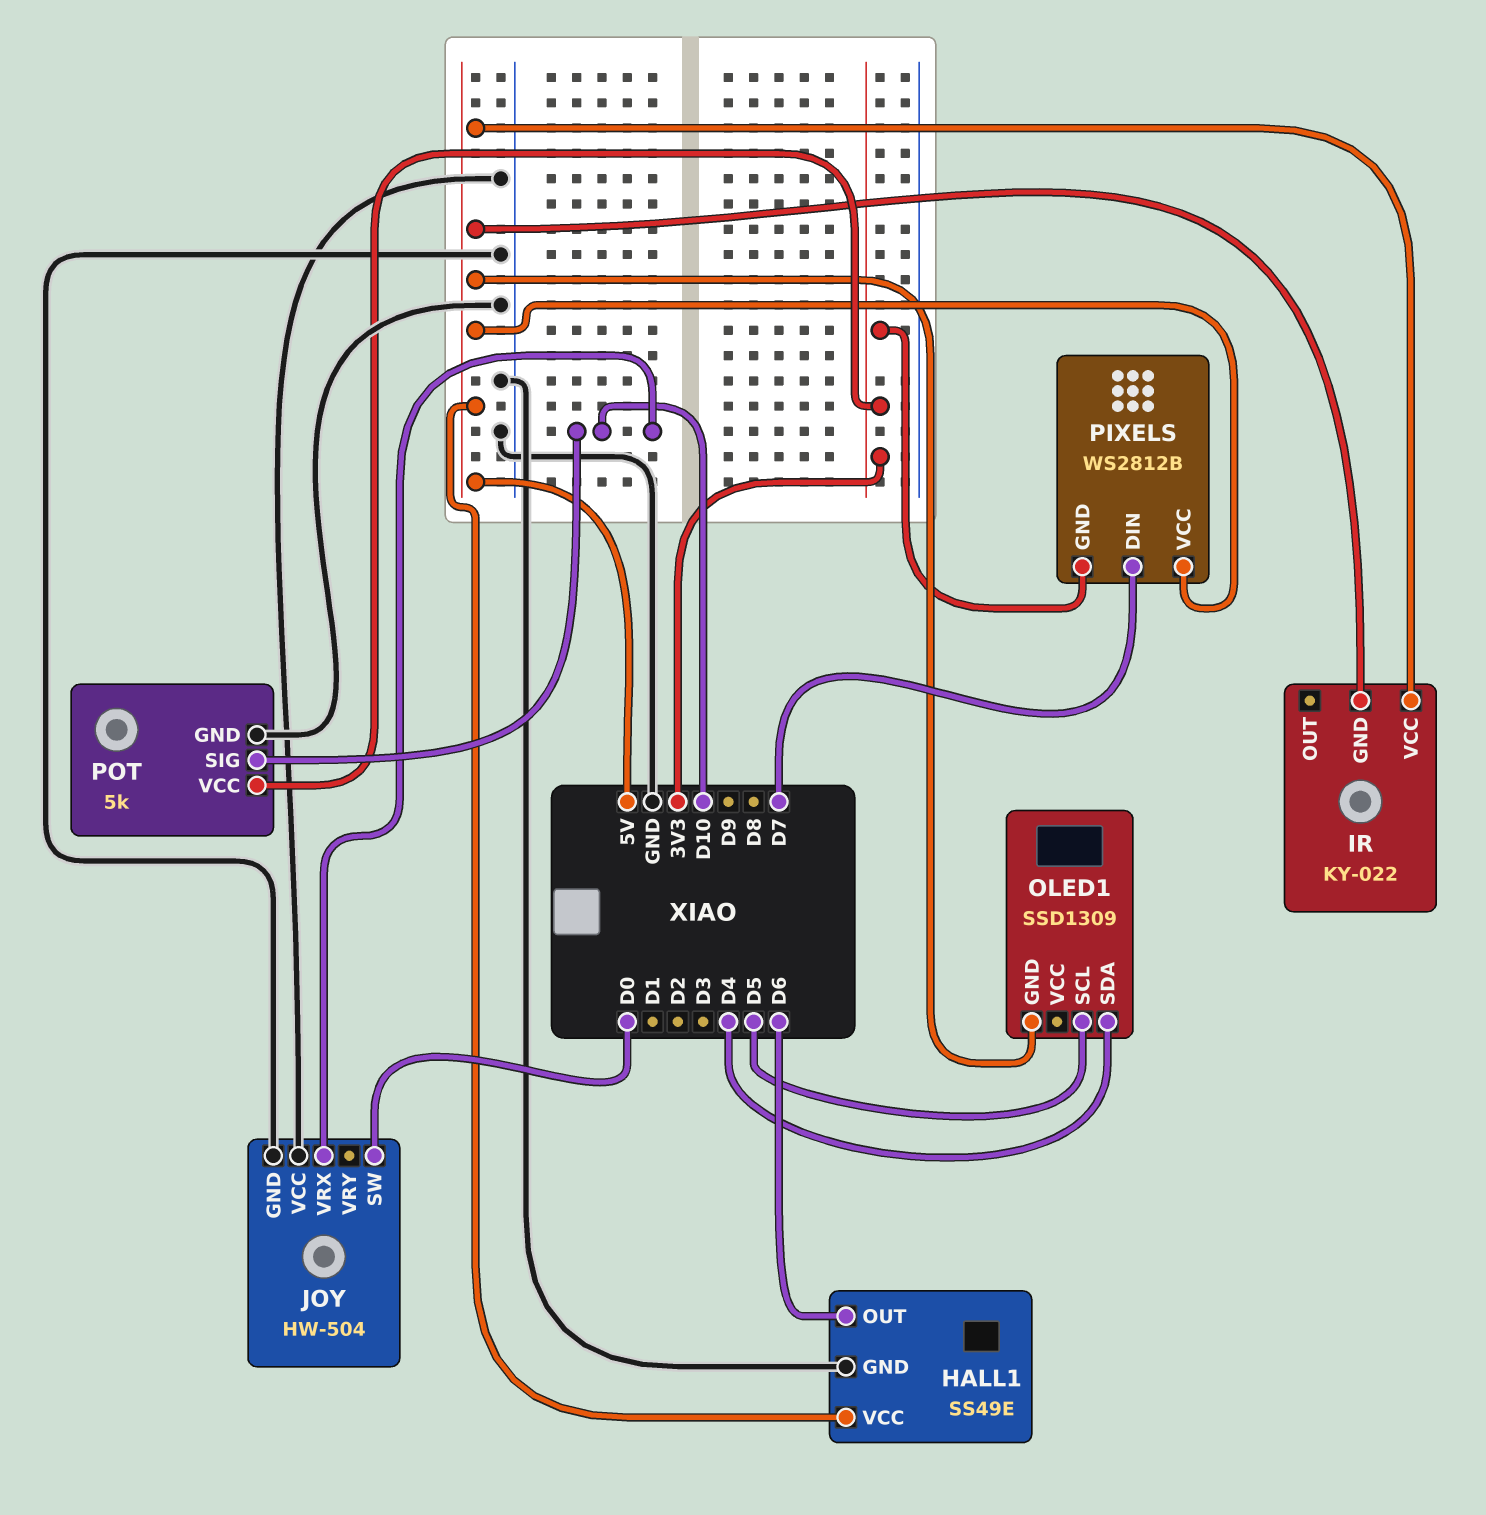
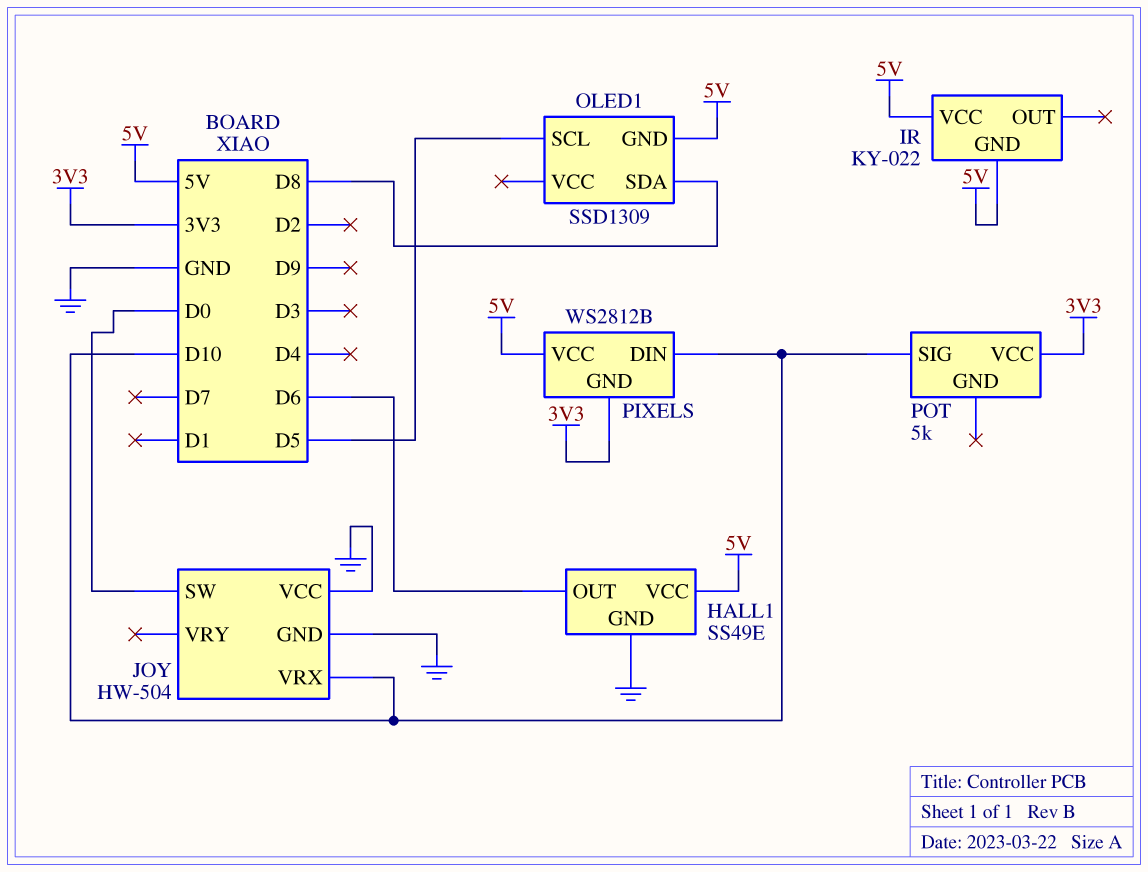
OLED1 pin SDA: D4 -> D8
PIXELS pin DIN: D7 -> D10
POT pin GND: GND -> none

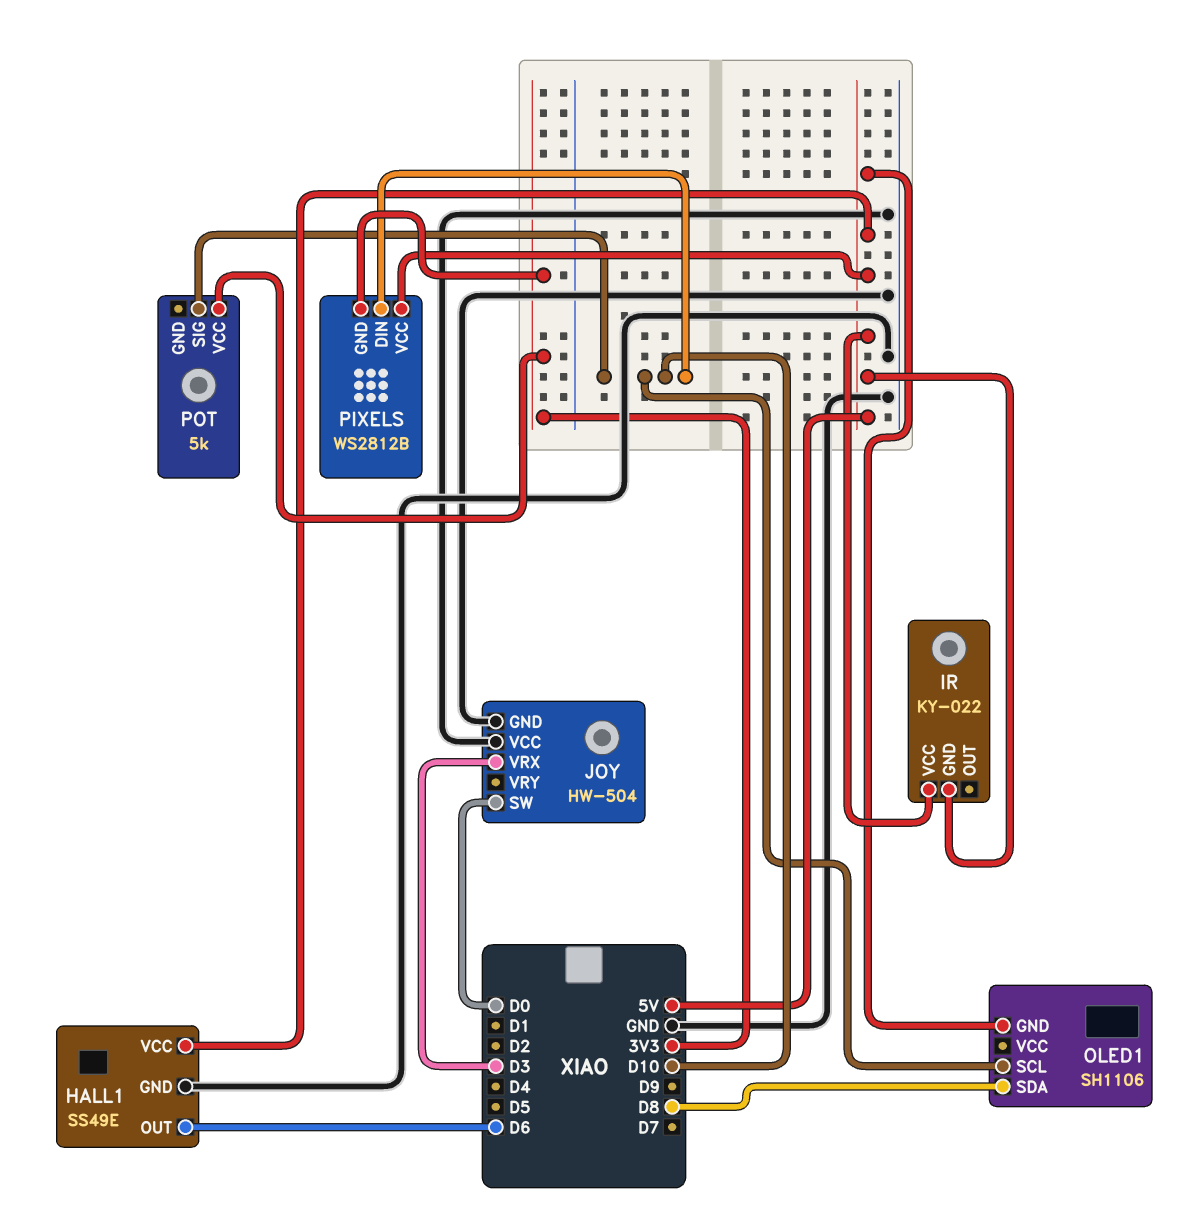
JOY pin VRX: D10 -> D3
OLED1: SSD1309 -> SH1106
OLED1 pin SCL: D5 -> D10

